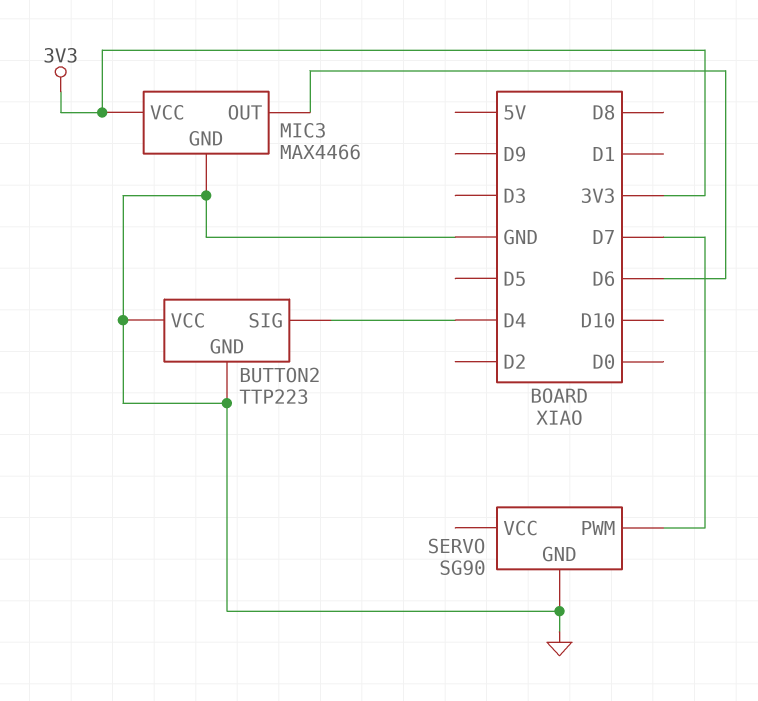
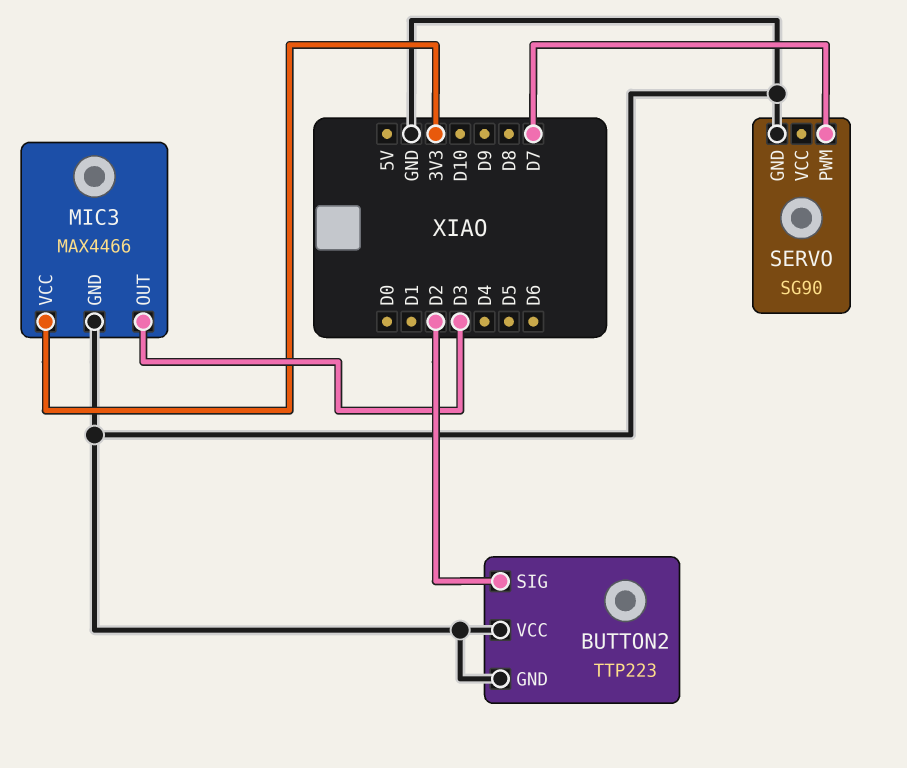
BUTTON2 pin SIG: D4 -> D2
MIC3 pin OUT: D6 -> D3

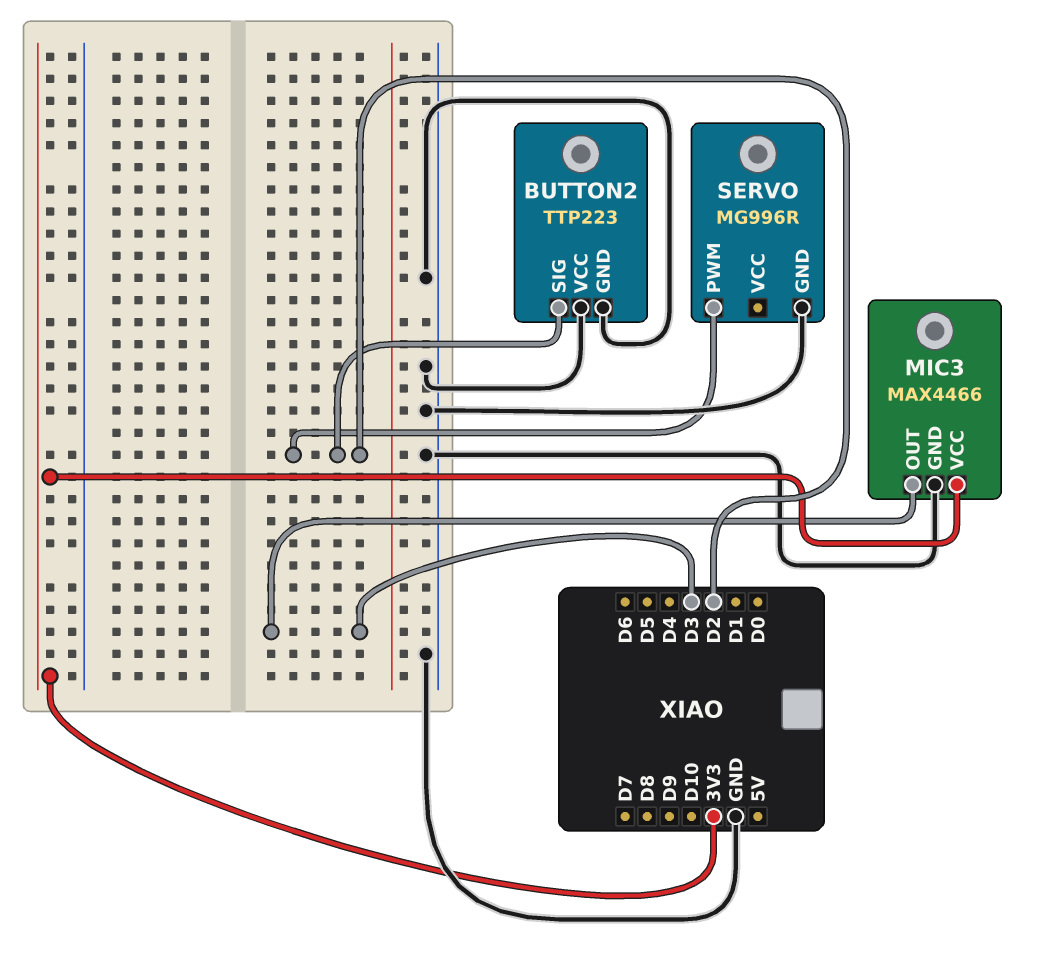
SERVO: SG90 -> MG996R
SERVO pin PWM: D7 -> D2

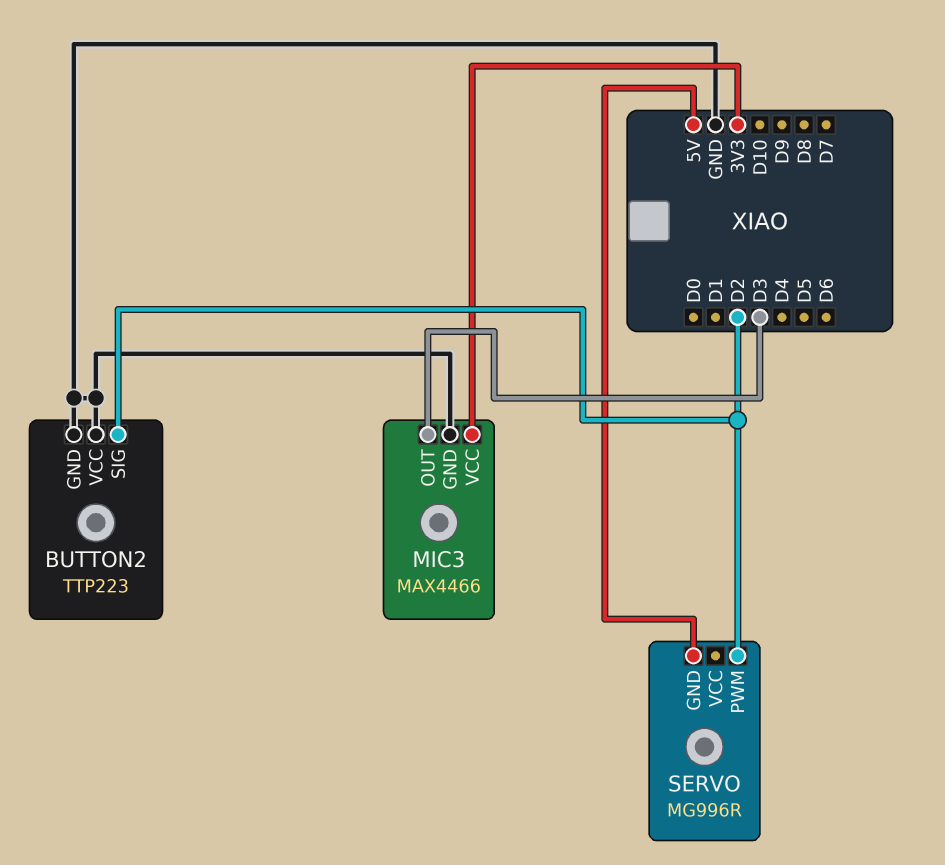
SERVO pin GND: GND -> 5V

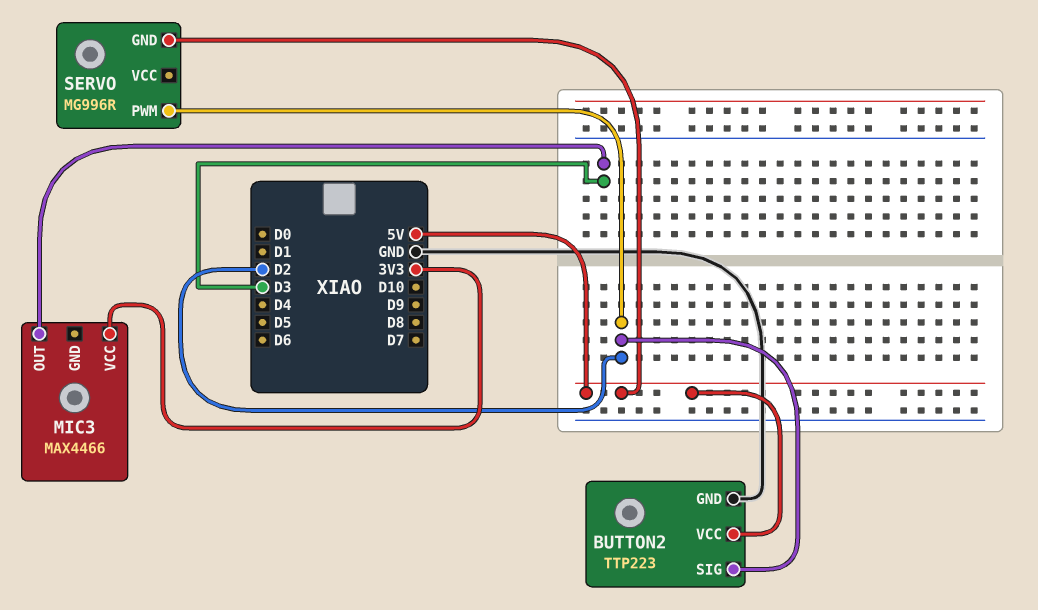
BUTTON2 pin VCC: GND -> 5V
MIC3 pin GND: GND -> none

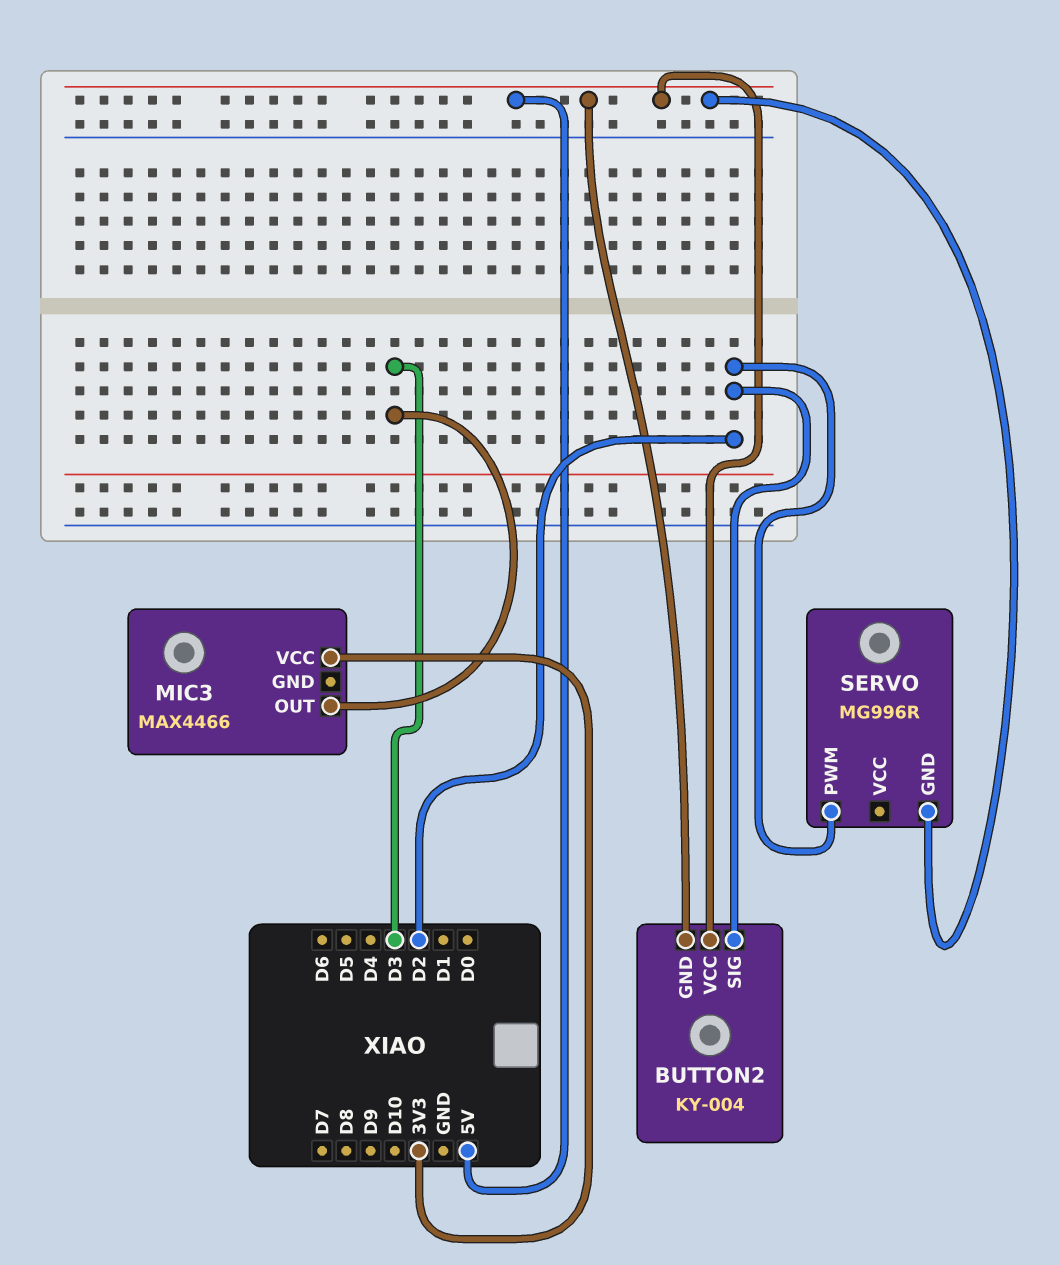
BUTTON2: TTP223 -> KY-004
BUTTON2 pin GND: GND -> 5V

